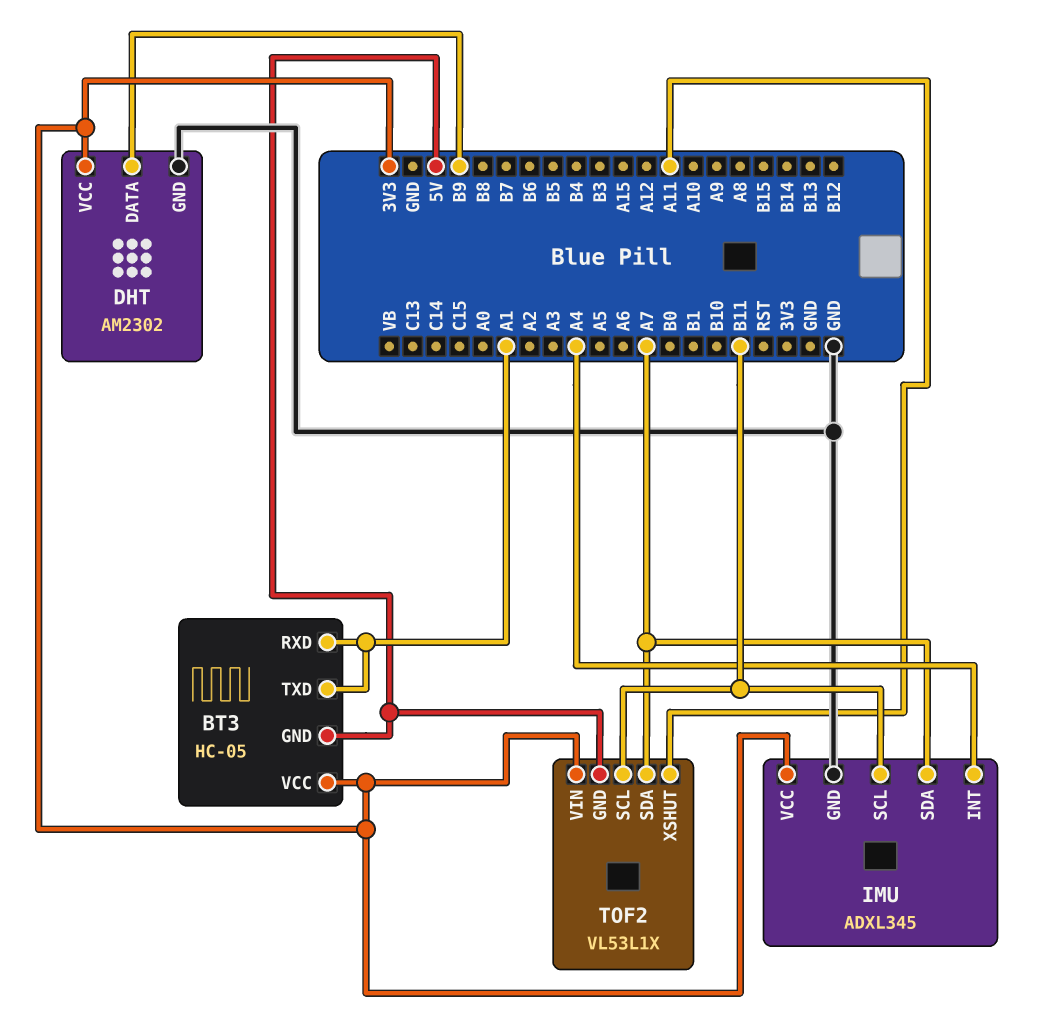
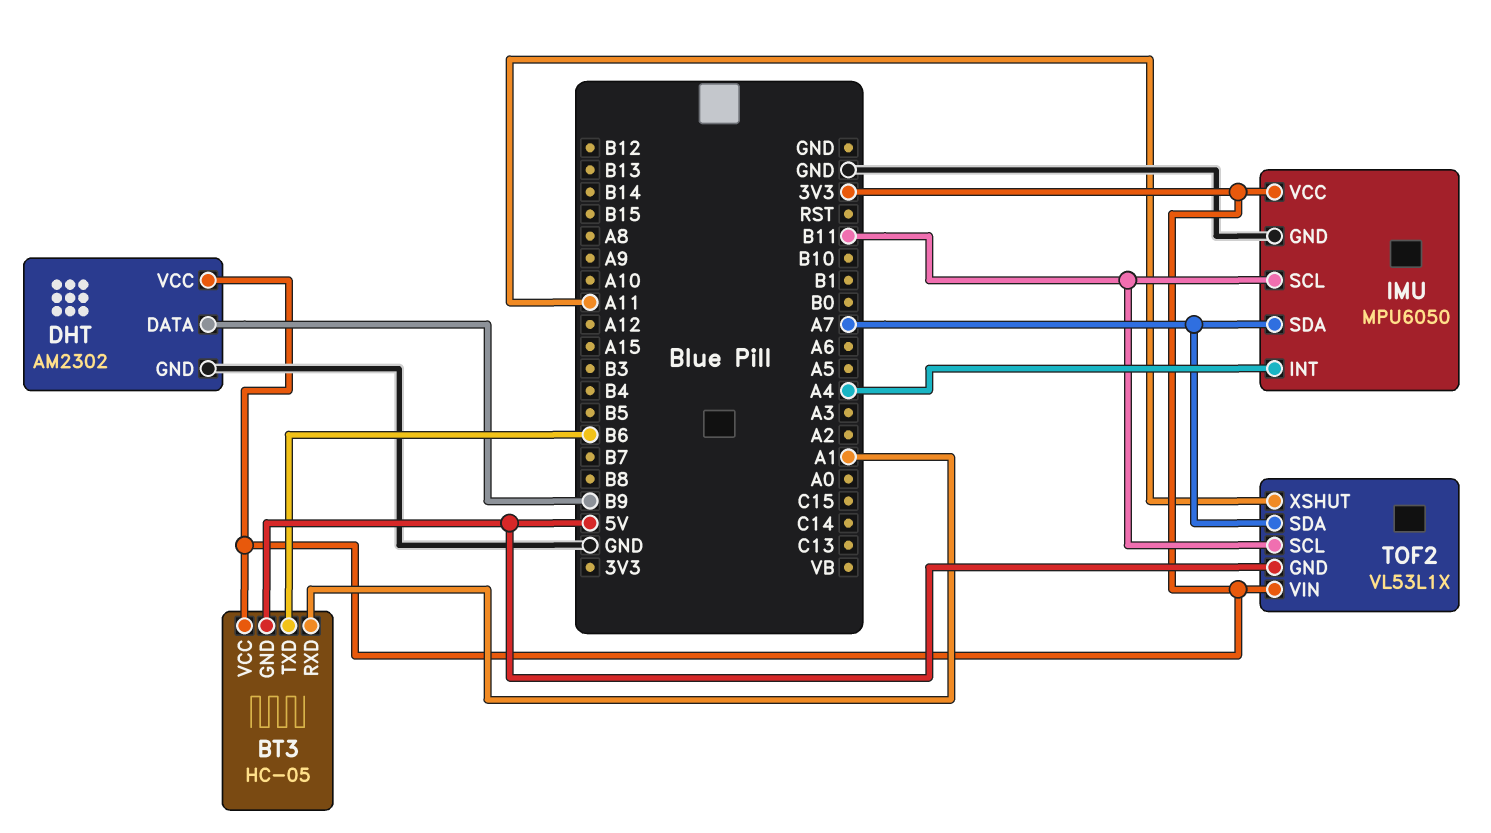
BT3 pin TXD: A1 -> B6
IMU: ADXL345 -> MPU6050

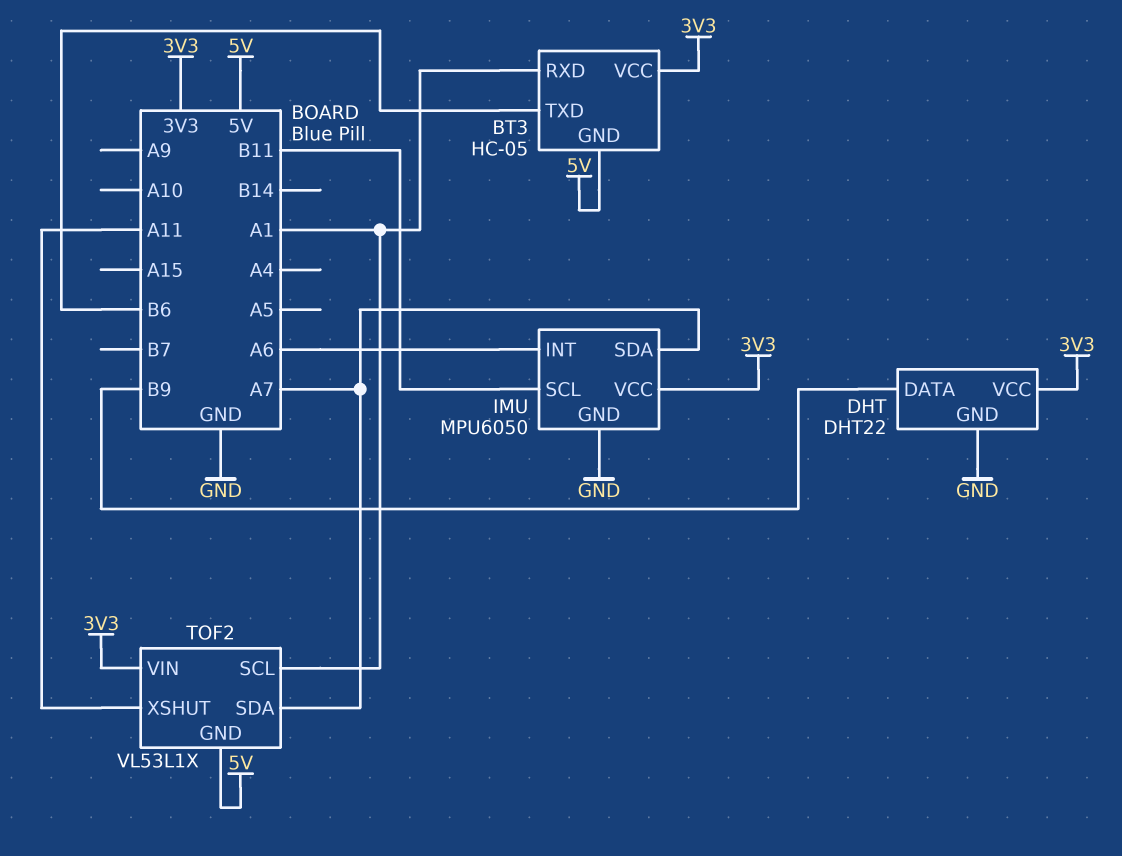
DHT: AM2302 -> DHT22
IMU pin INT: A4 -> A6
TOF2 pin SCL: B11 -> A1

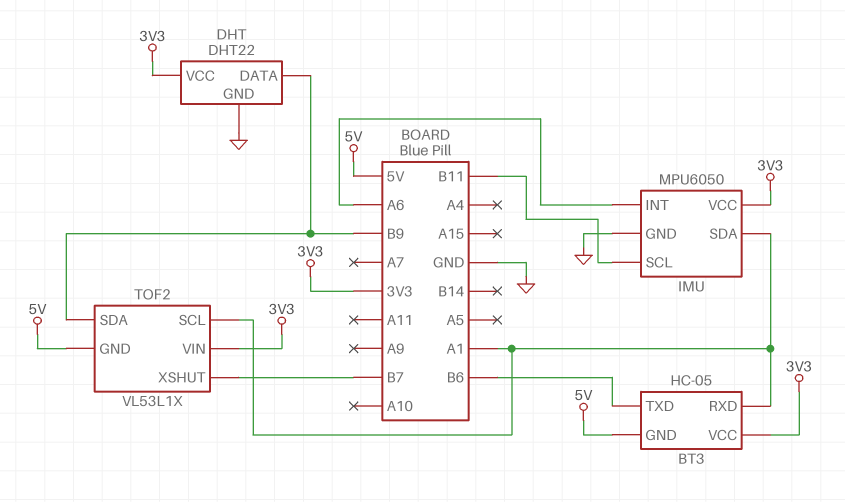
IMU pin SDA: A7 -> A1
TOF2 pin SDA: A7 -> B9
TOF2 pin XSHUT: A11 -> B7

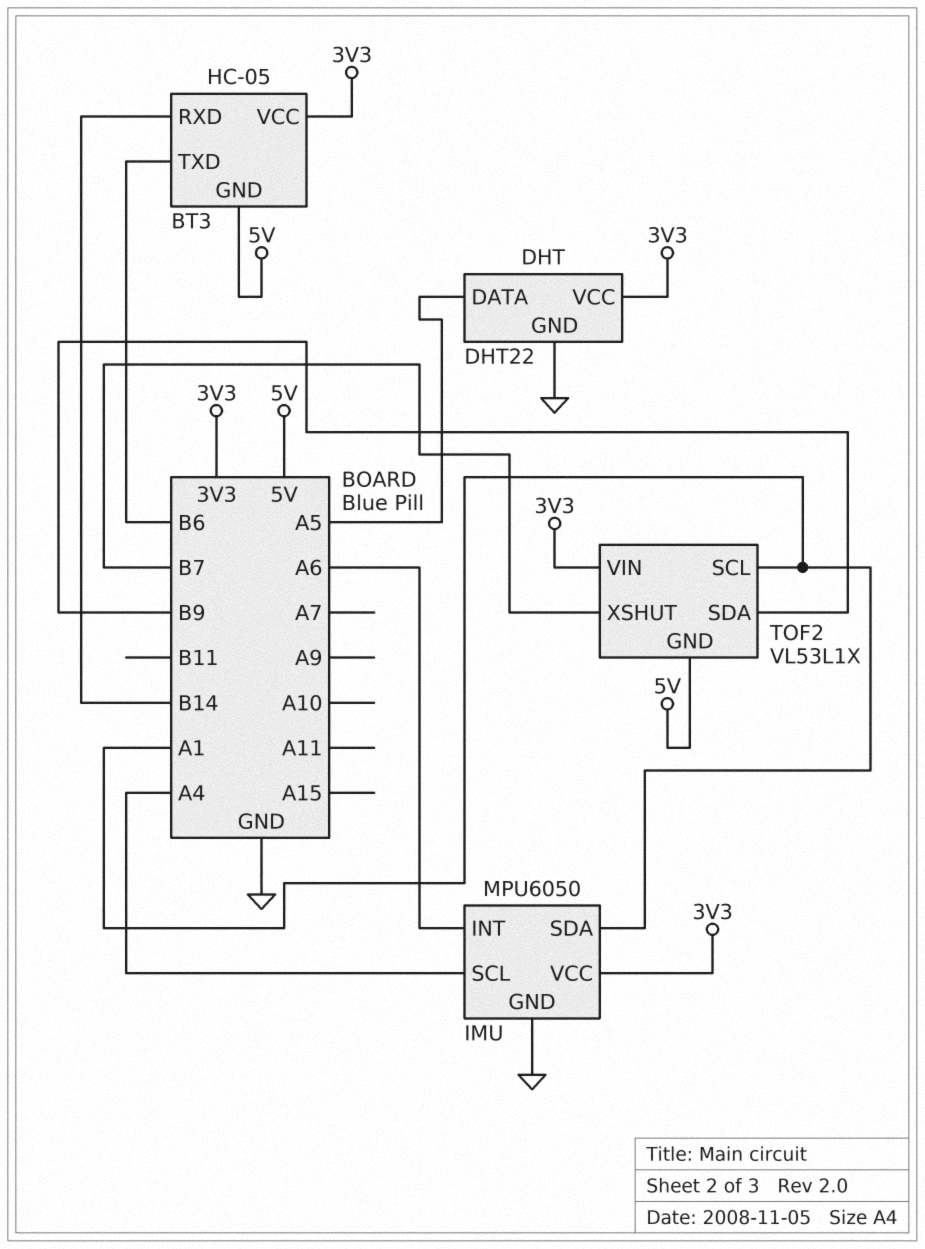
BT3 pin RXD: A1 -> B14
DHT pin DATA: B9 -> A5
IMU pin SCL: B11 -> A4

